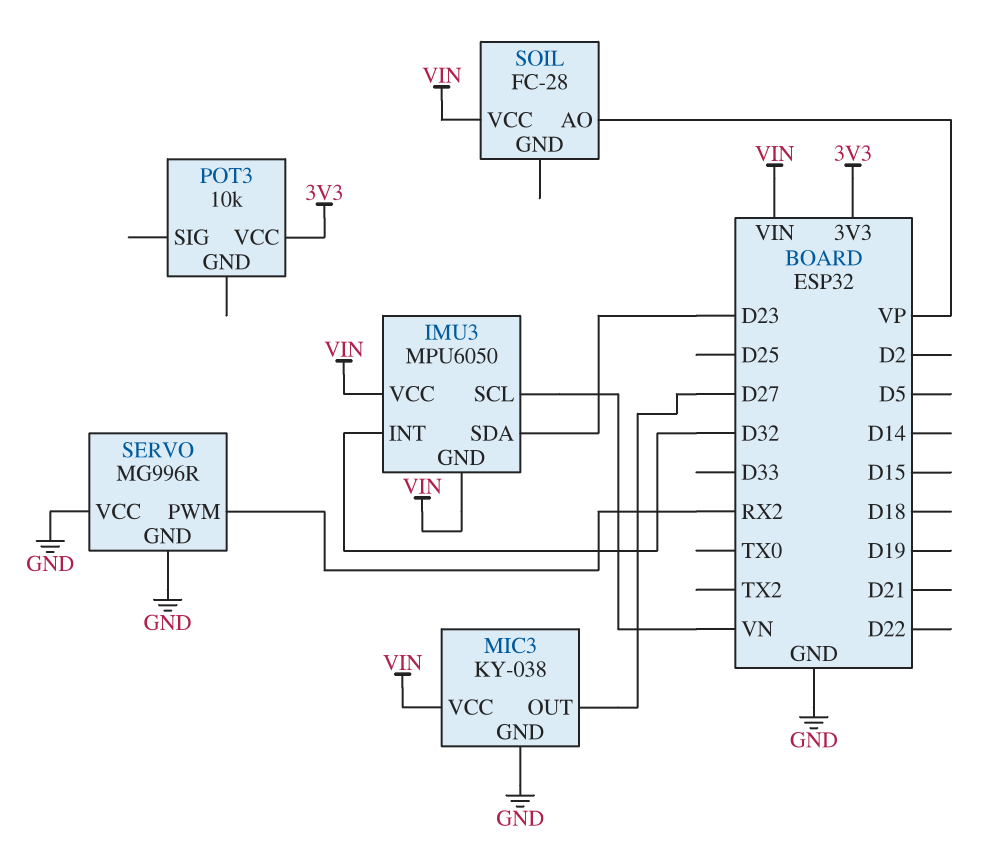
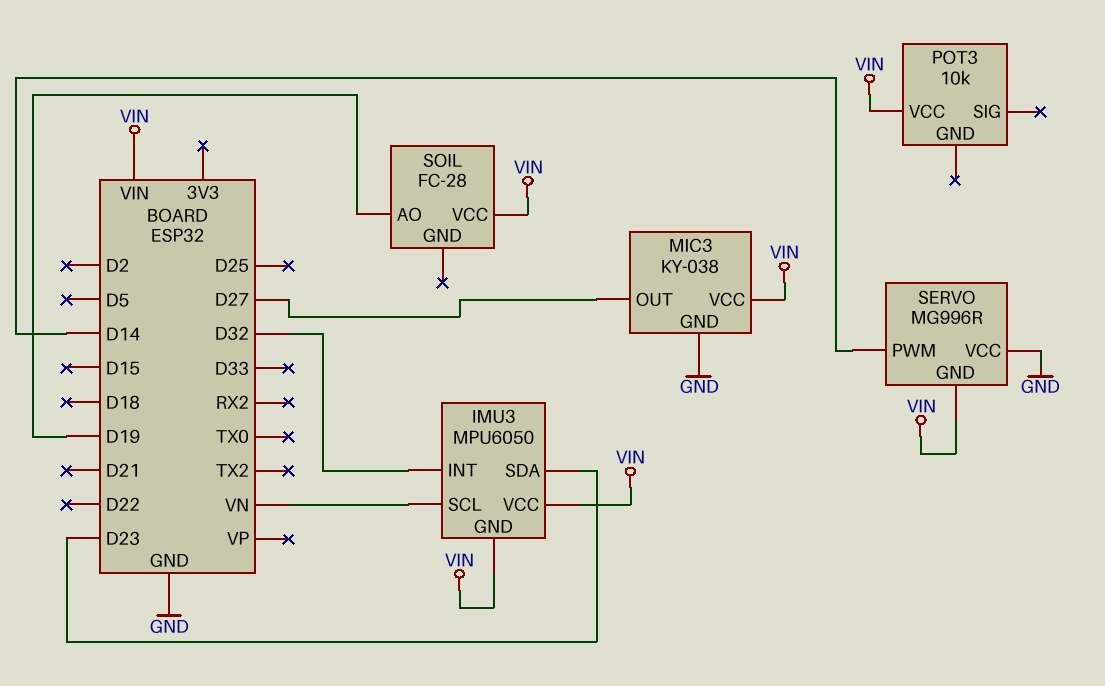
POT3 pin VCC: 3V3 -> VIN
SERVO pin GND: GND -> VIN
SERVO pin PWM: RX2 -> D14
SOIL pin AO: VP -> D19

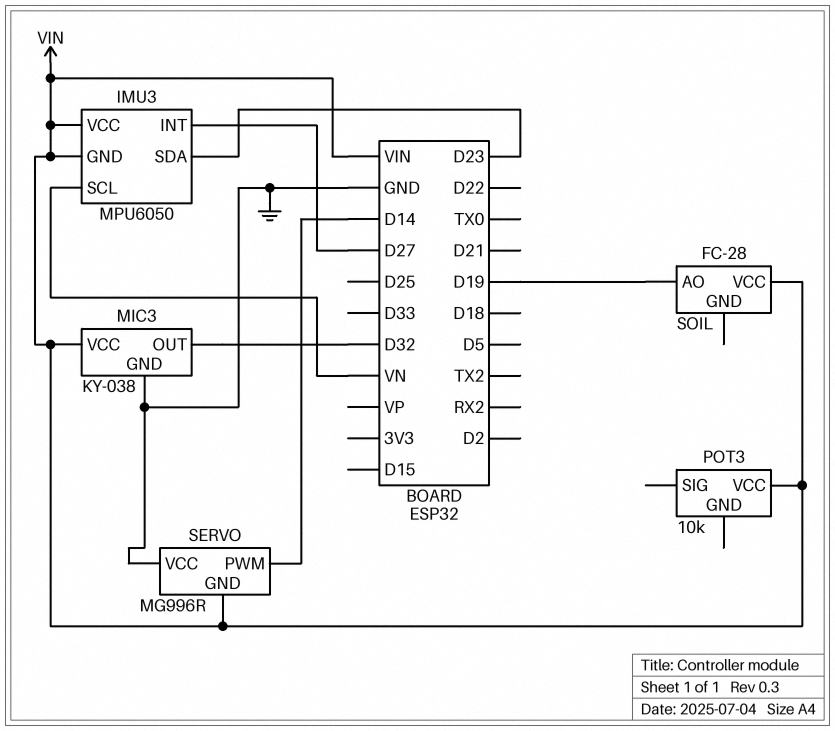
IMU3 pin INT: D32 -> D27
MIC3 pin OUT: D27 -> D32

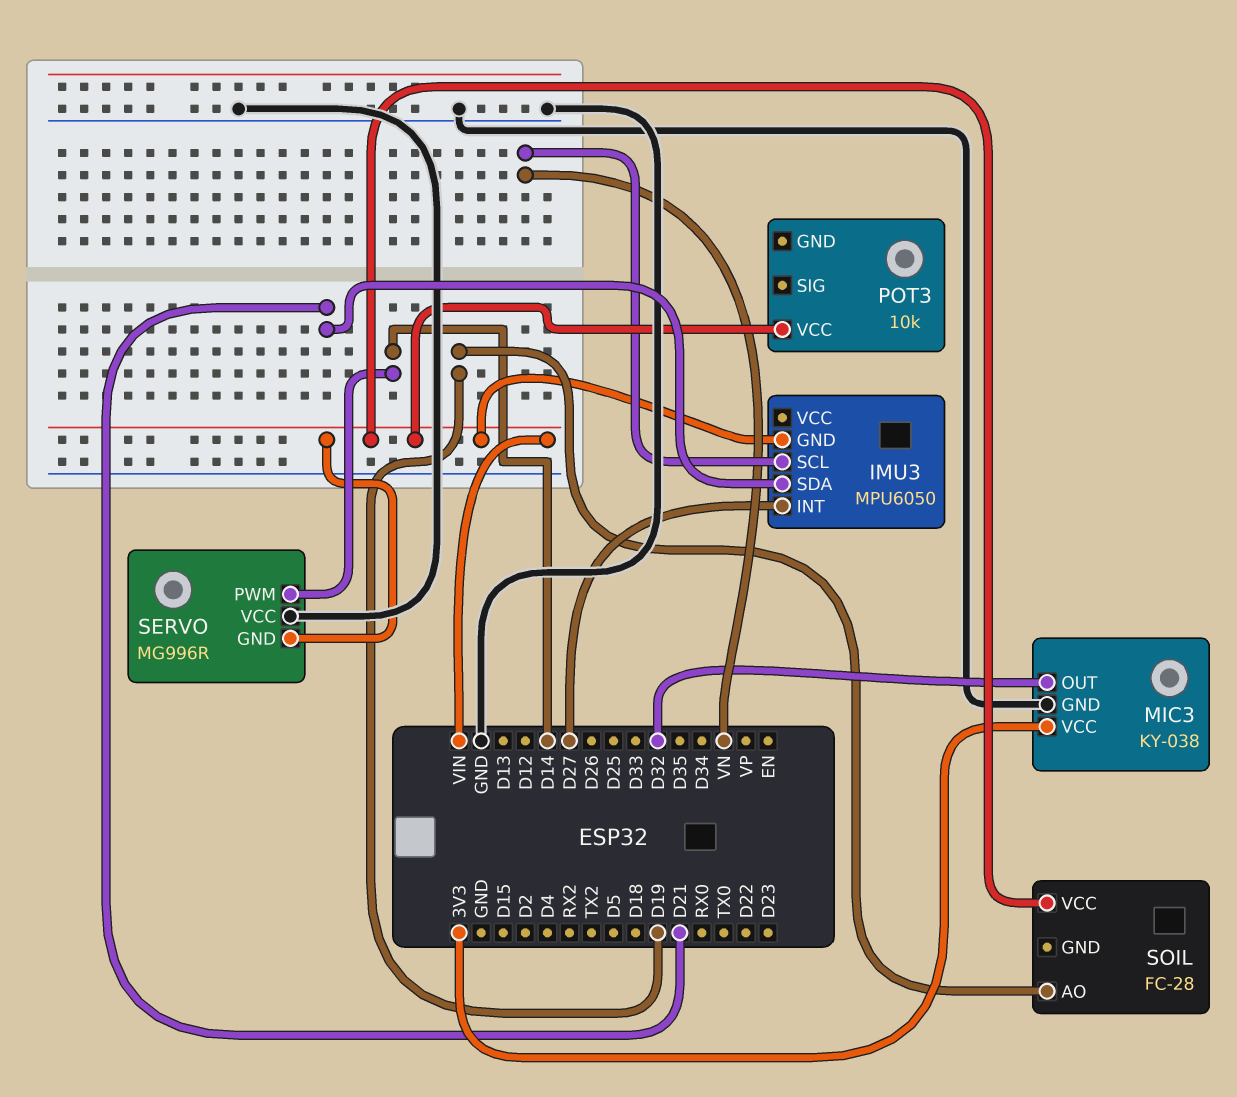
IMU3 pin SDA: D23 -> D21
IMU3 pin VCC: VIN -> none
MIC3 pin VCC: VIN -> 3V3

